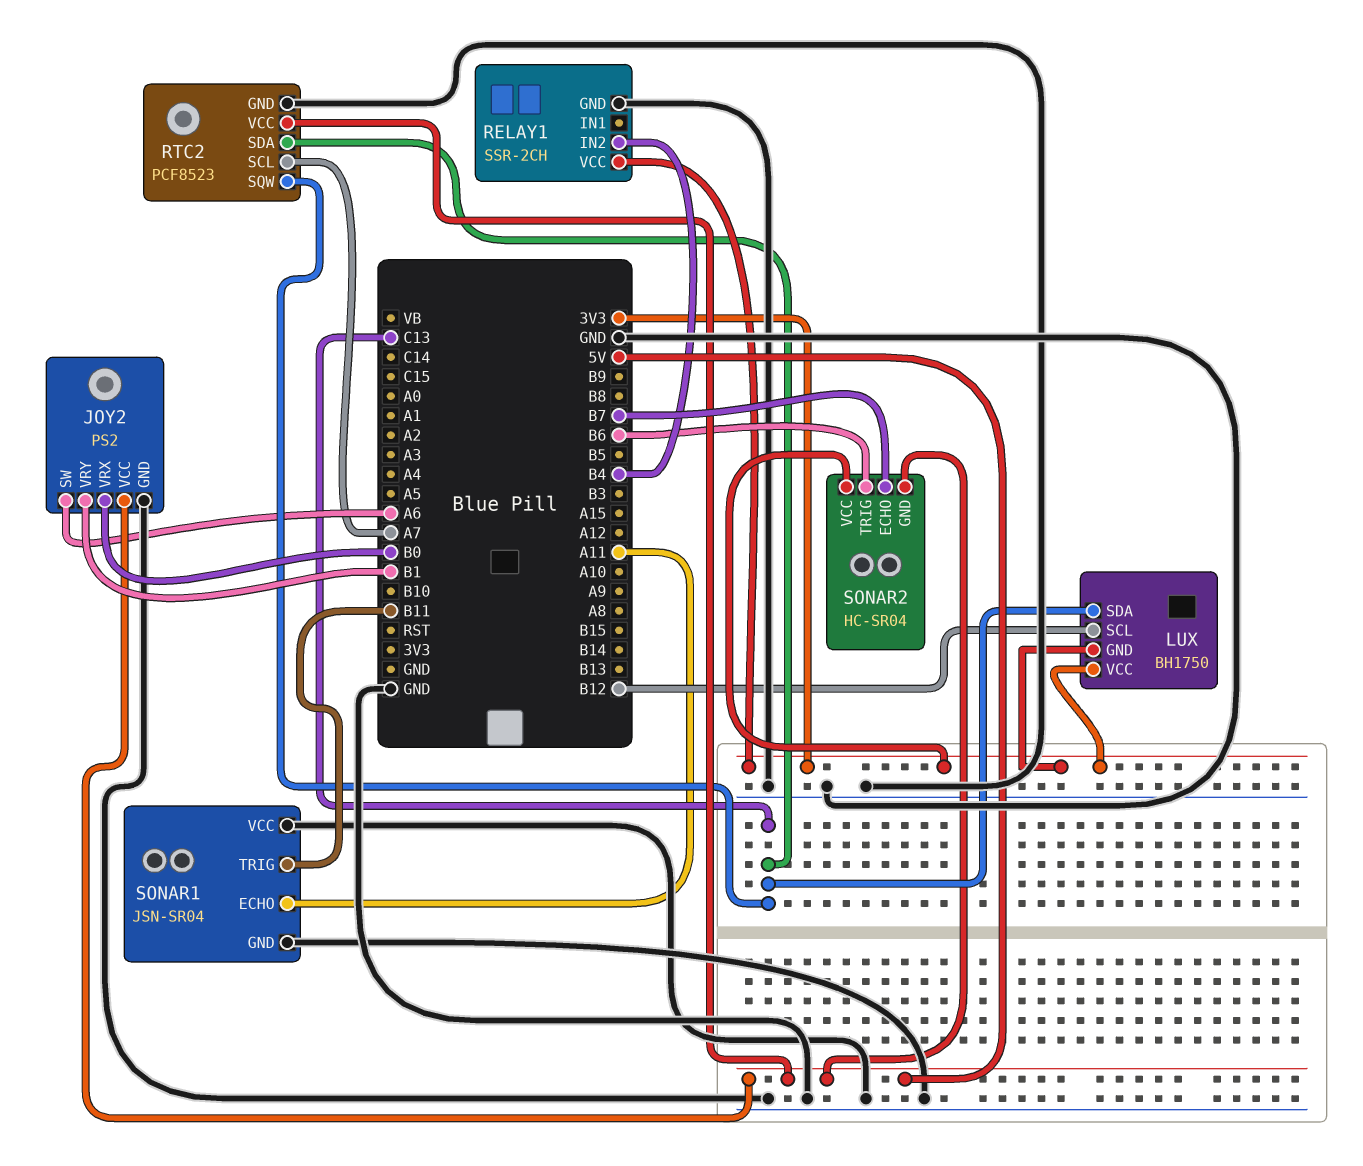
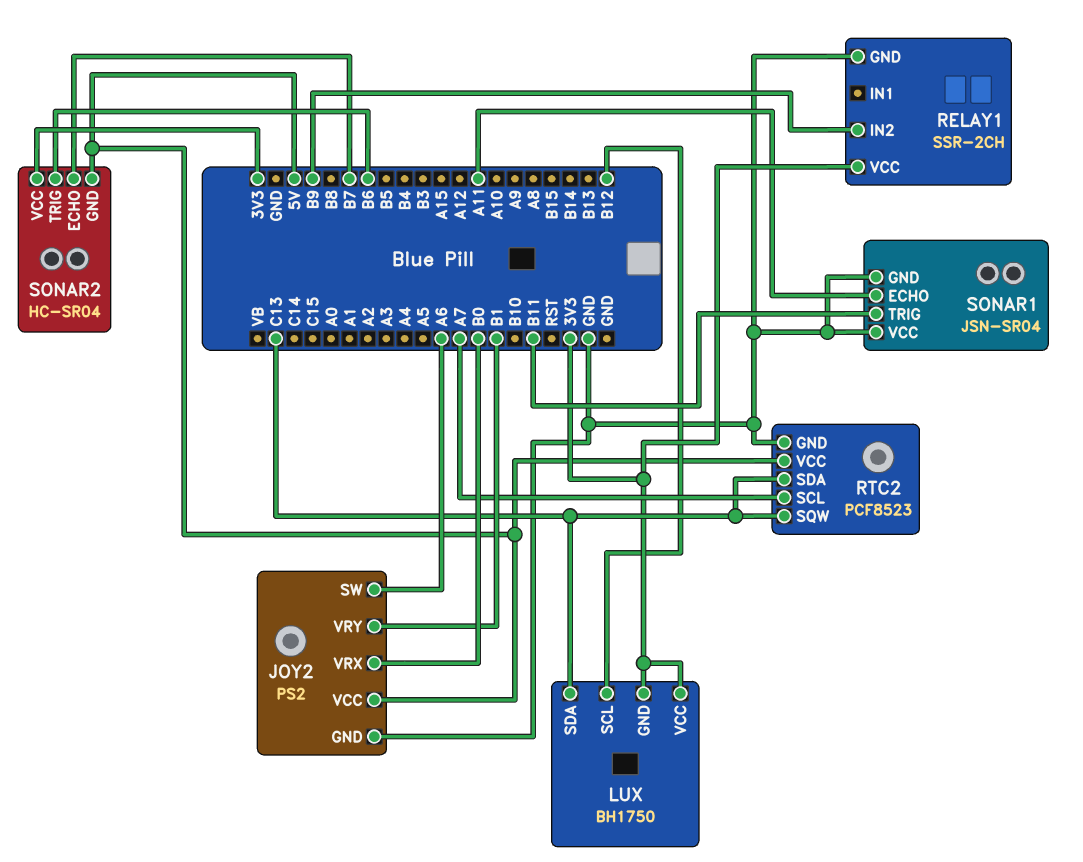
RELAY1 pin IN2: B4 -> B9

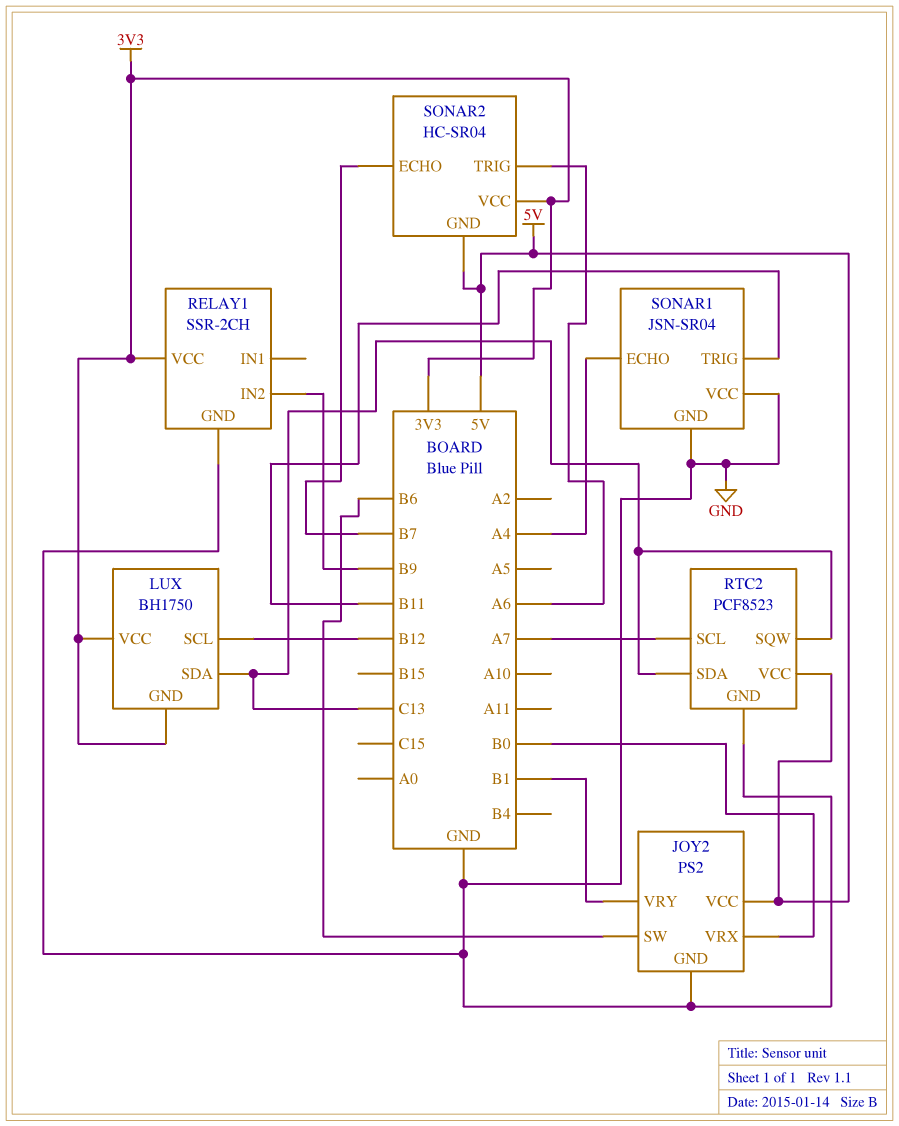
JOY2 pin SW: A6 -> B6
SONAR1 pin ECHO: A11 -> A4
SONAR2 pin TRIG: B6 -> A6

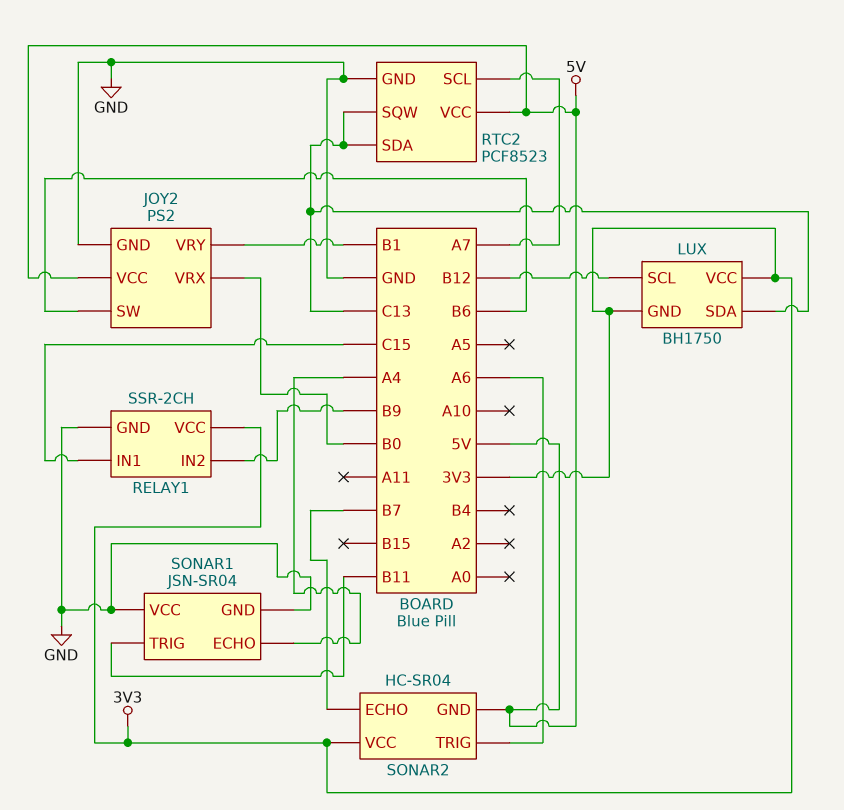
RELAY1 pin IN1: none -> C15

